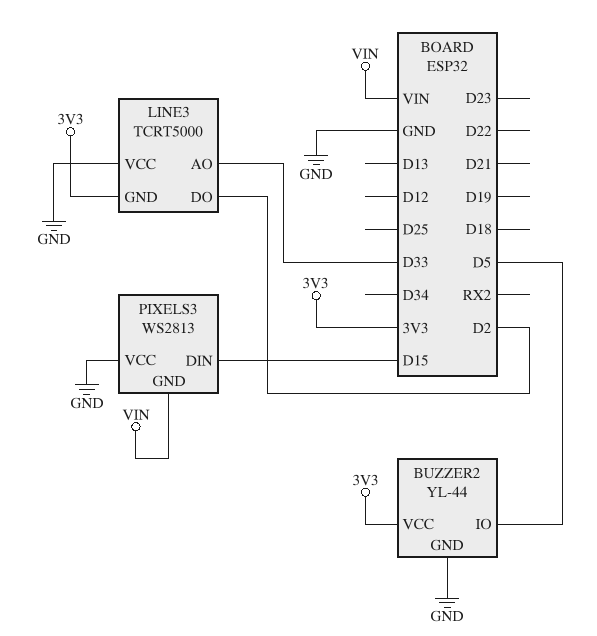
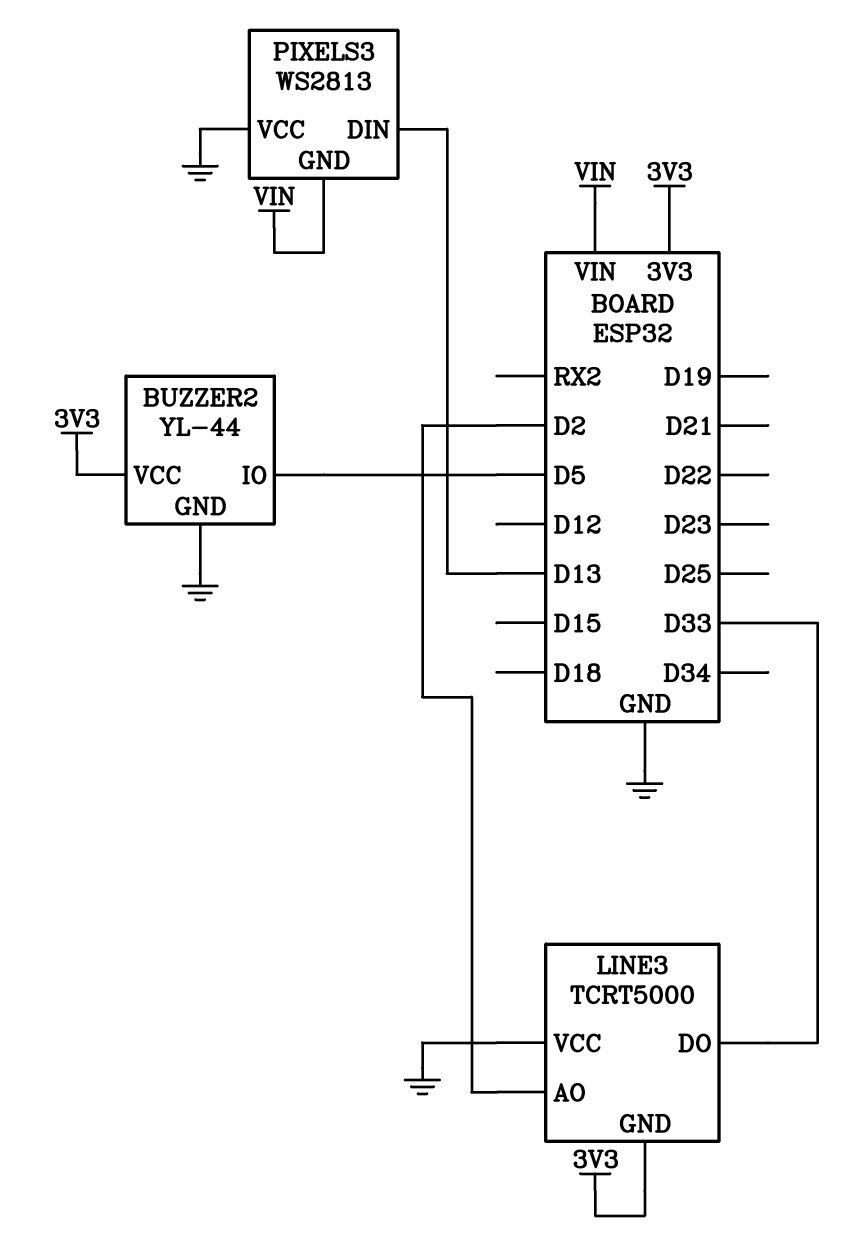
LINE3 pin AO: D33 -> D2
LINE3 pin DO: D2 -> D33
PIXELS3 pin DIN: D15 -> D13

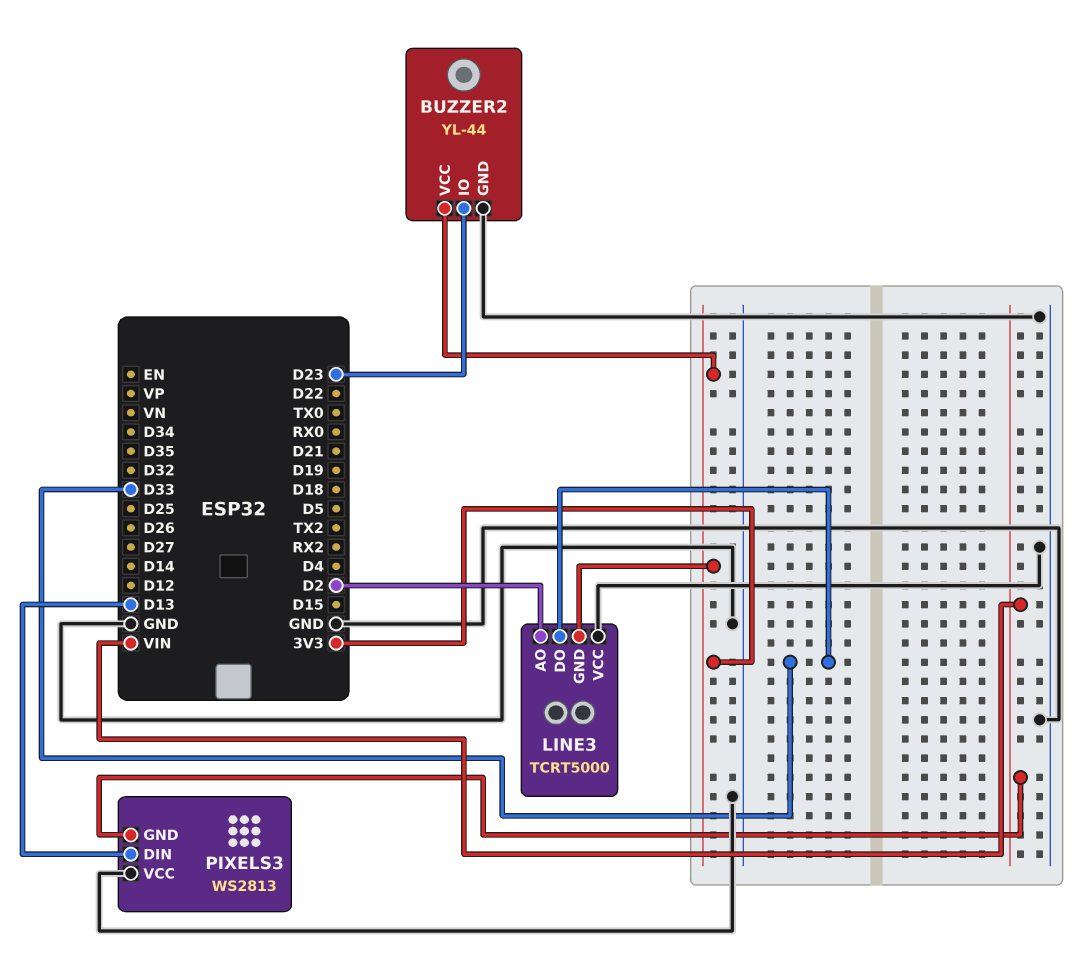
BUZZER2 pin IO: D5 -> D23

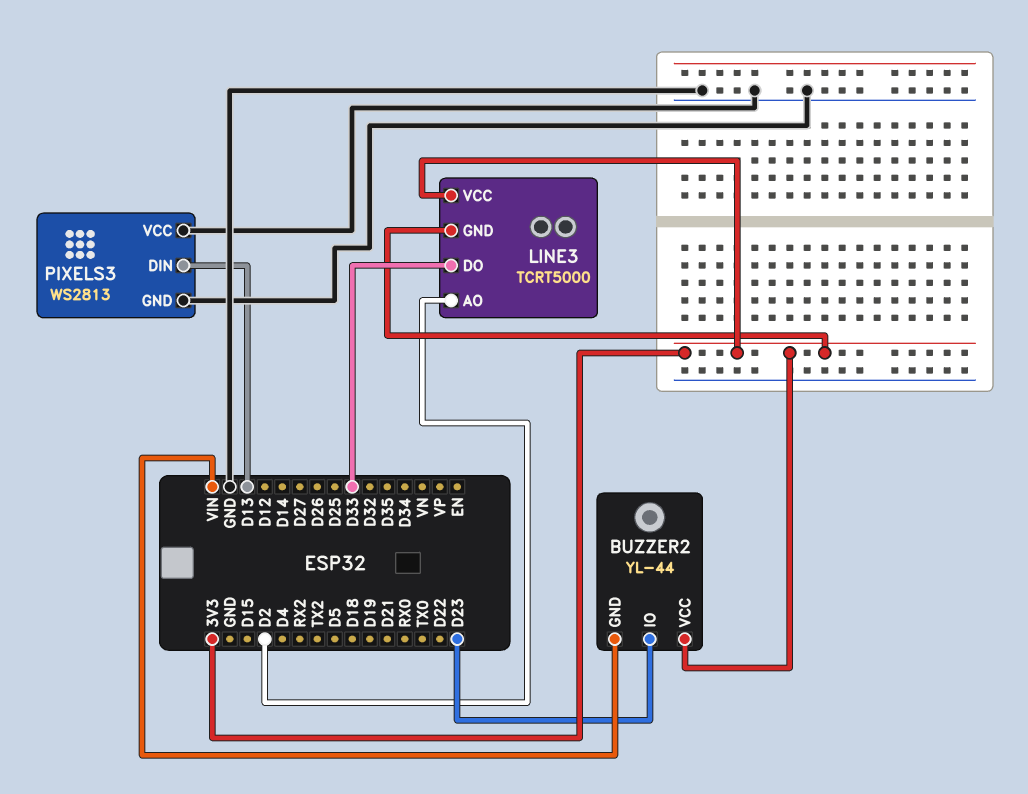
BUZZER2 pin GND: GND -> VIN
LINE3 pin VCC: GND -> 3V3
PIXELS3 pin GND: VIN -> GND

